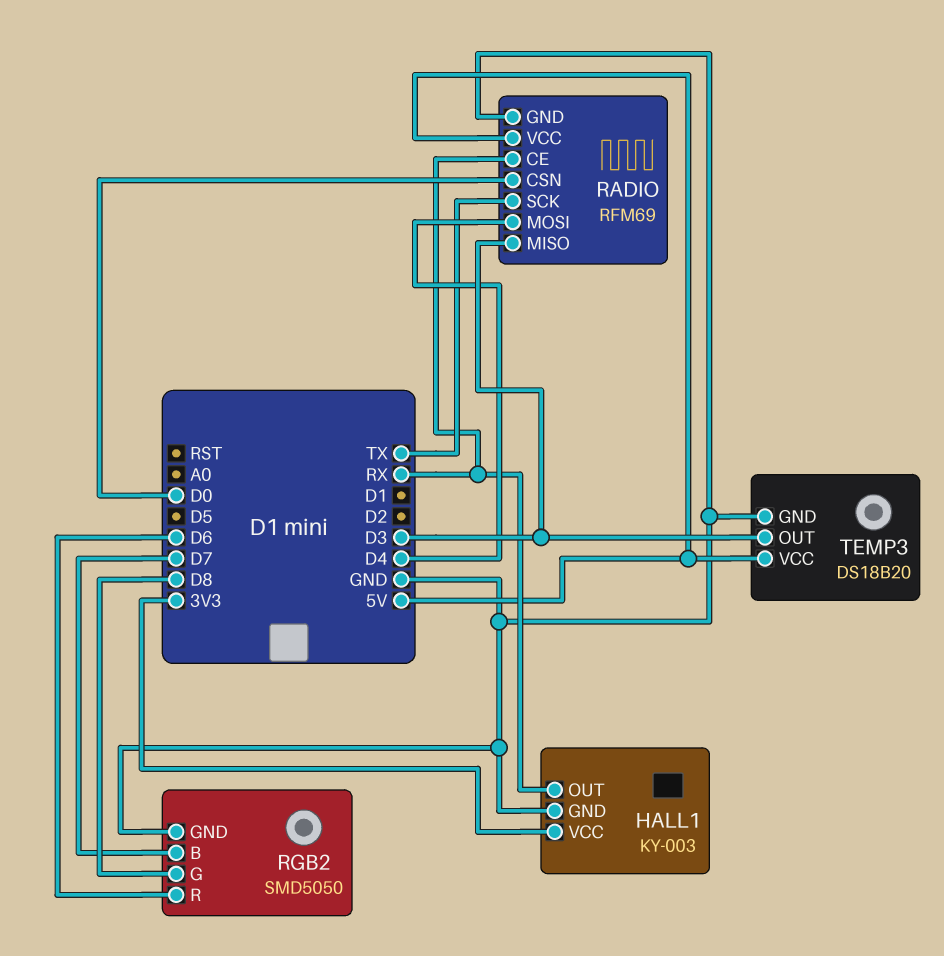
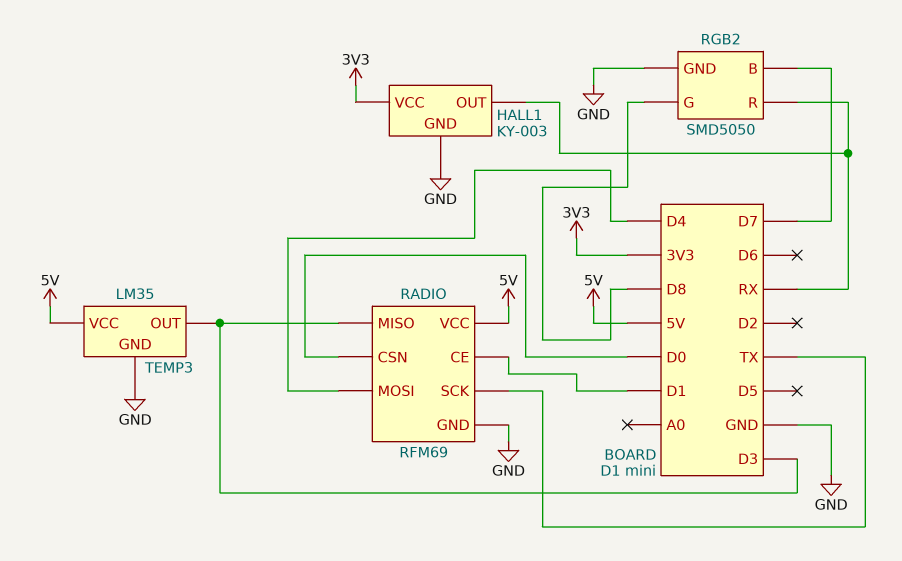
RADIO pin CE: RX -> D1
RGB2 pin R: D6 -> RX
TEMP3: DS18B20 -> LM35

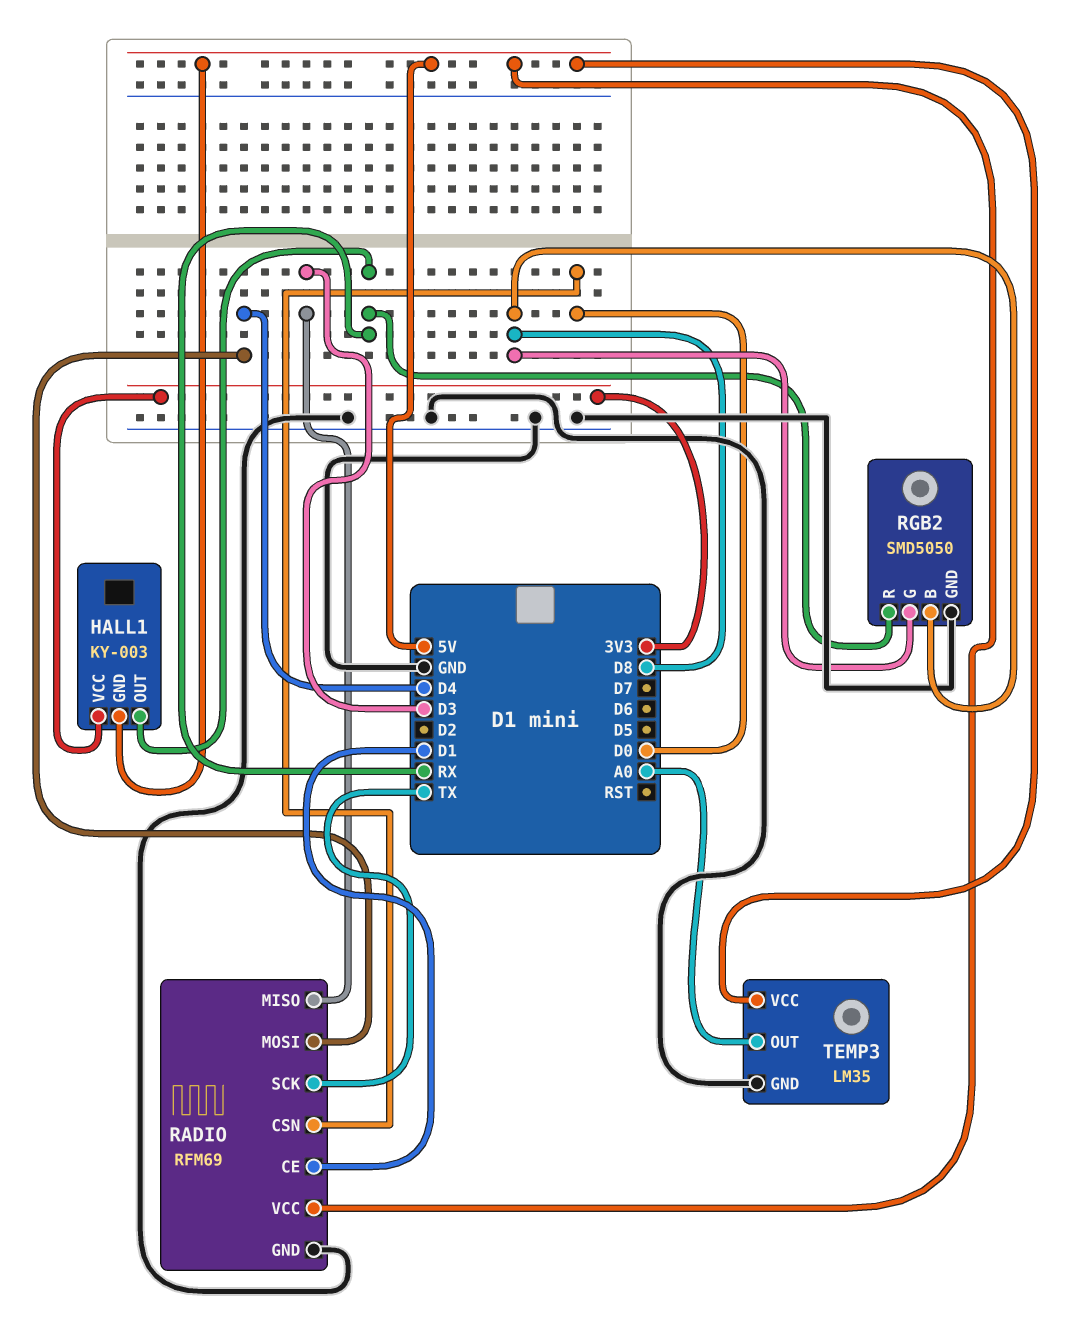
HALL1 pin GND: GND -> 5V
RGB2 pin B: D7 -> D8
TEMP3 pin OUT: D3 -> A0

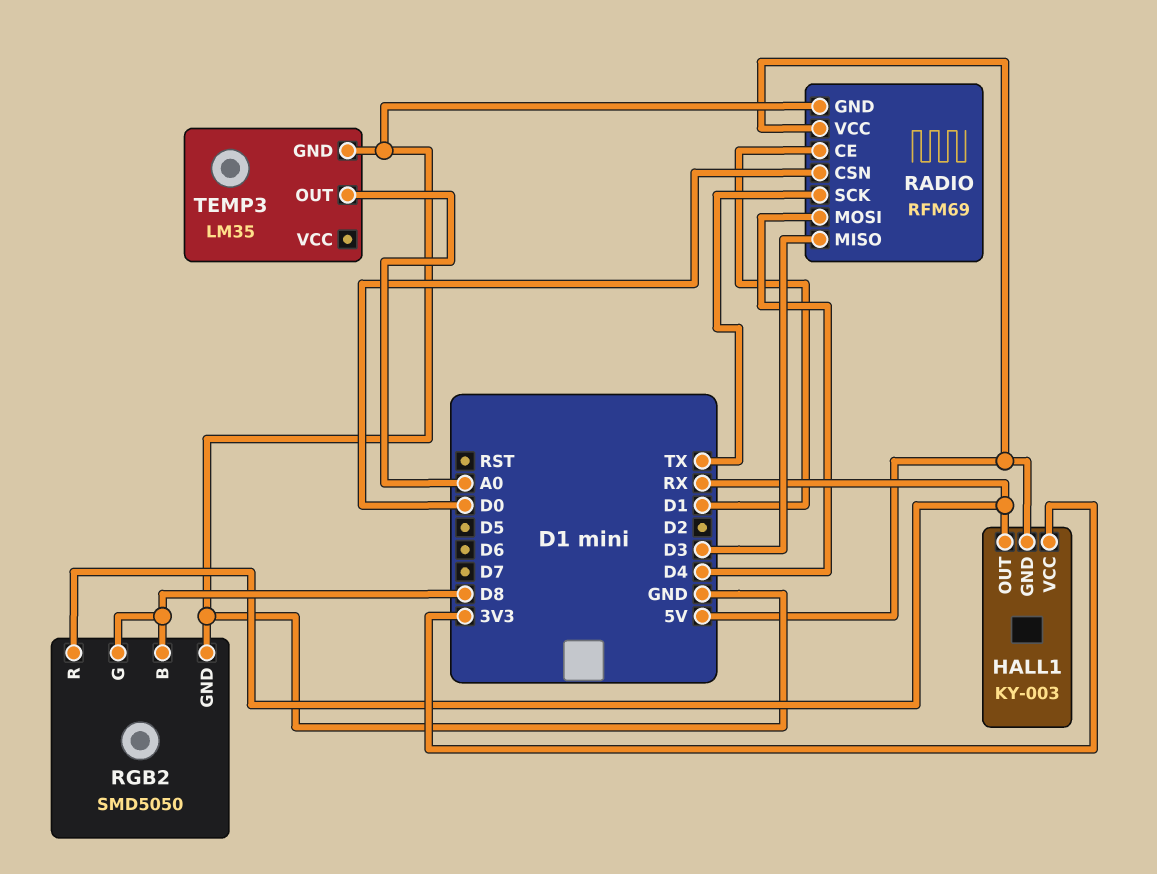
TEMP3 pin VCC: 5V -> none

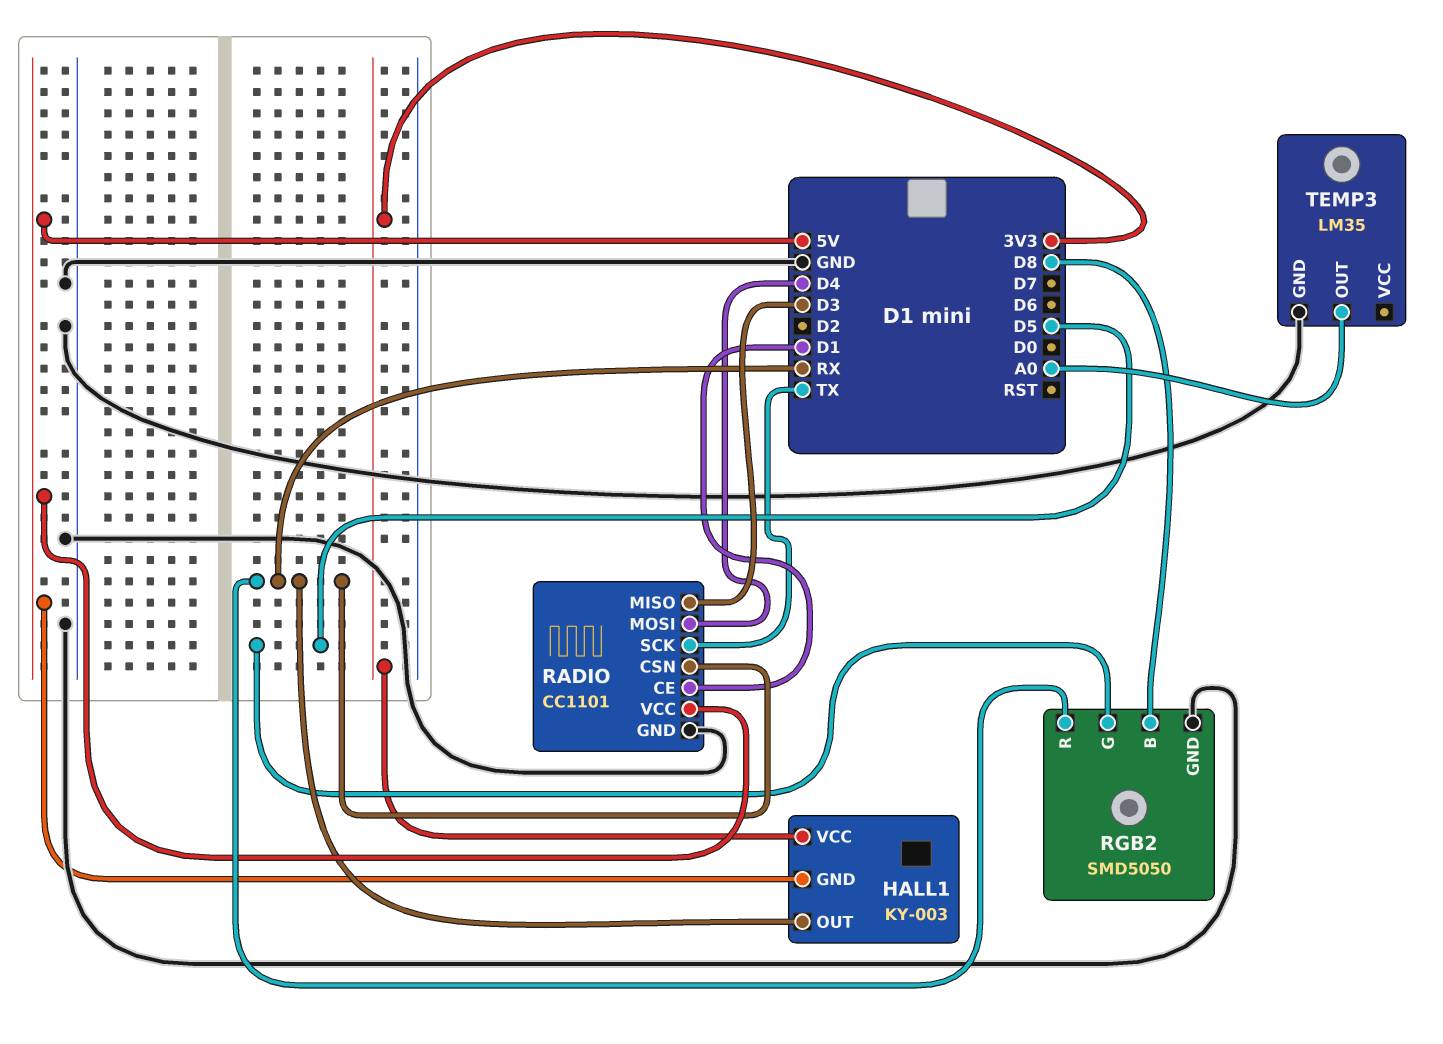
RADIO: RFM69 -> CC1101
RADIO pin CSN: D0 -> RX
RGB2 pin G: D8 -> D5

